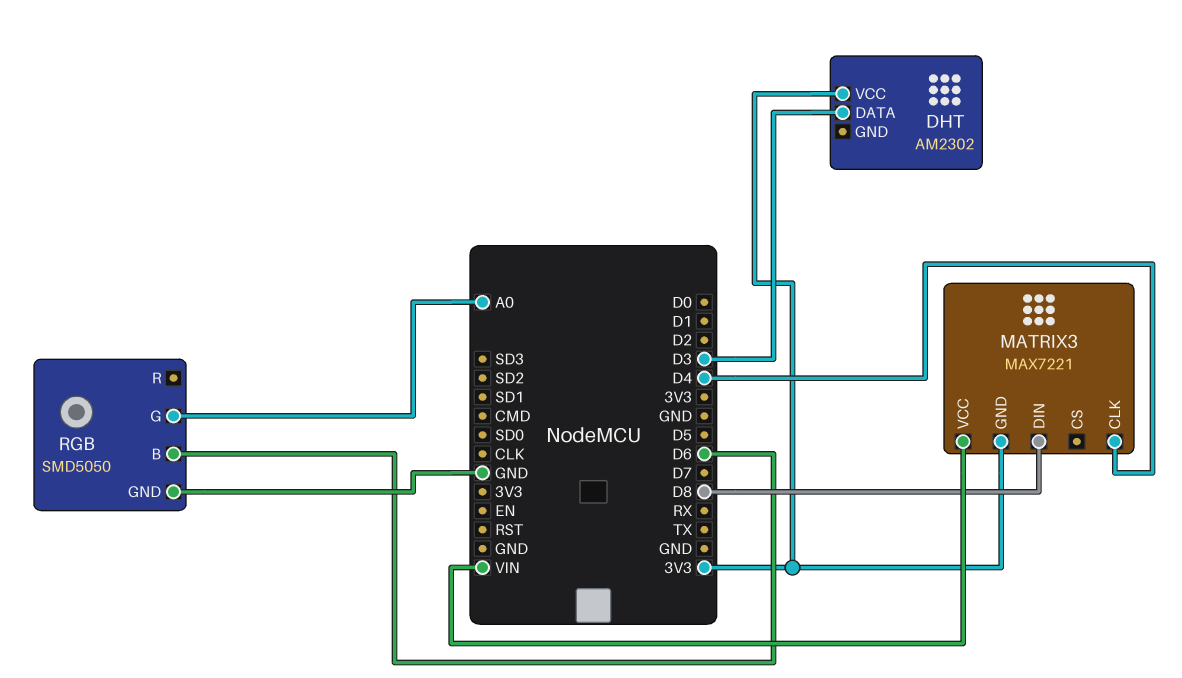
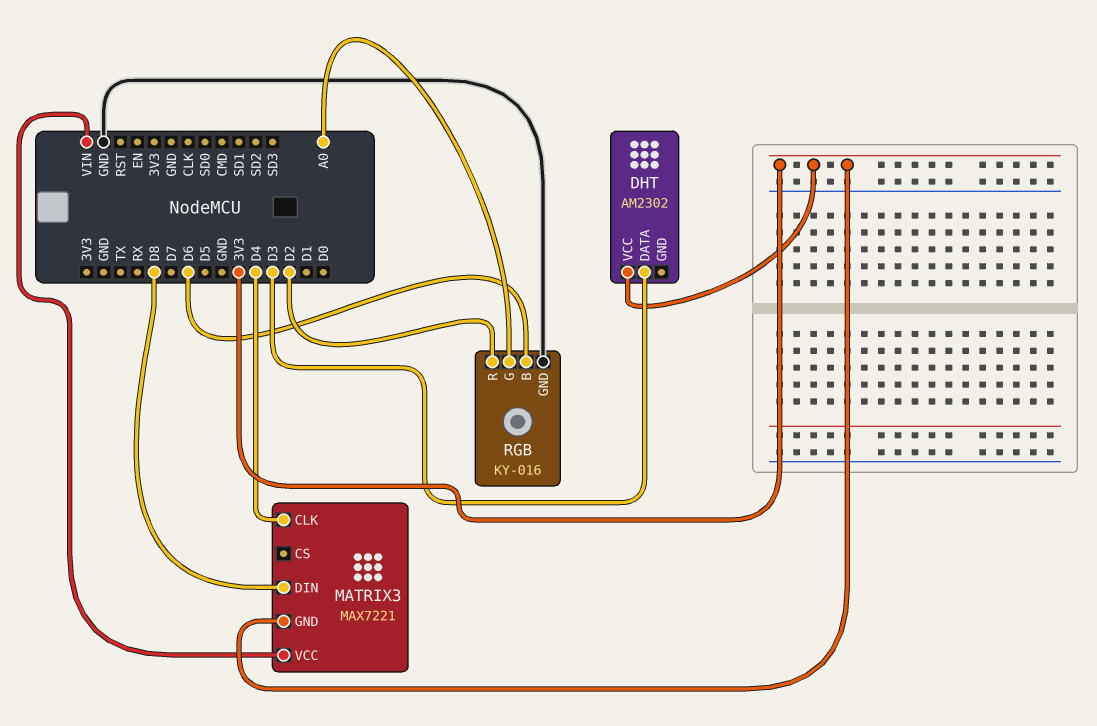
RGB: SMD5050 -> KY-016
RGB pin R: none -> D2

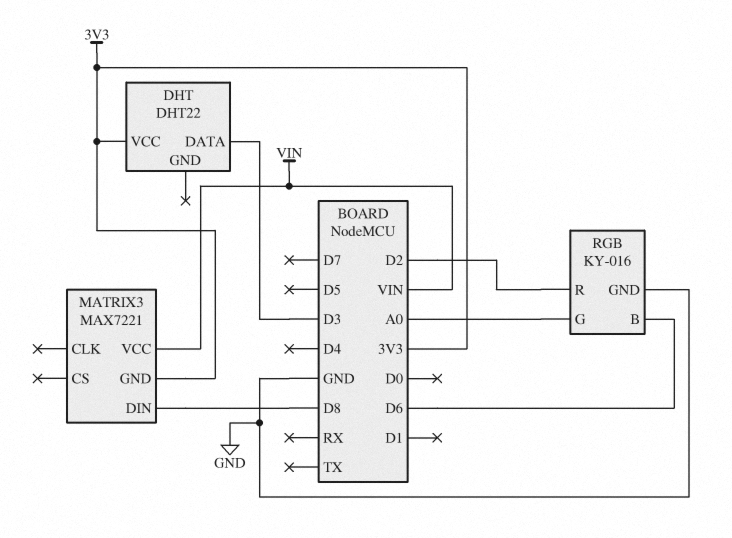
DHT: AM2302 -> DHT22
MATRIX3 pin CLK: D4 -> none

